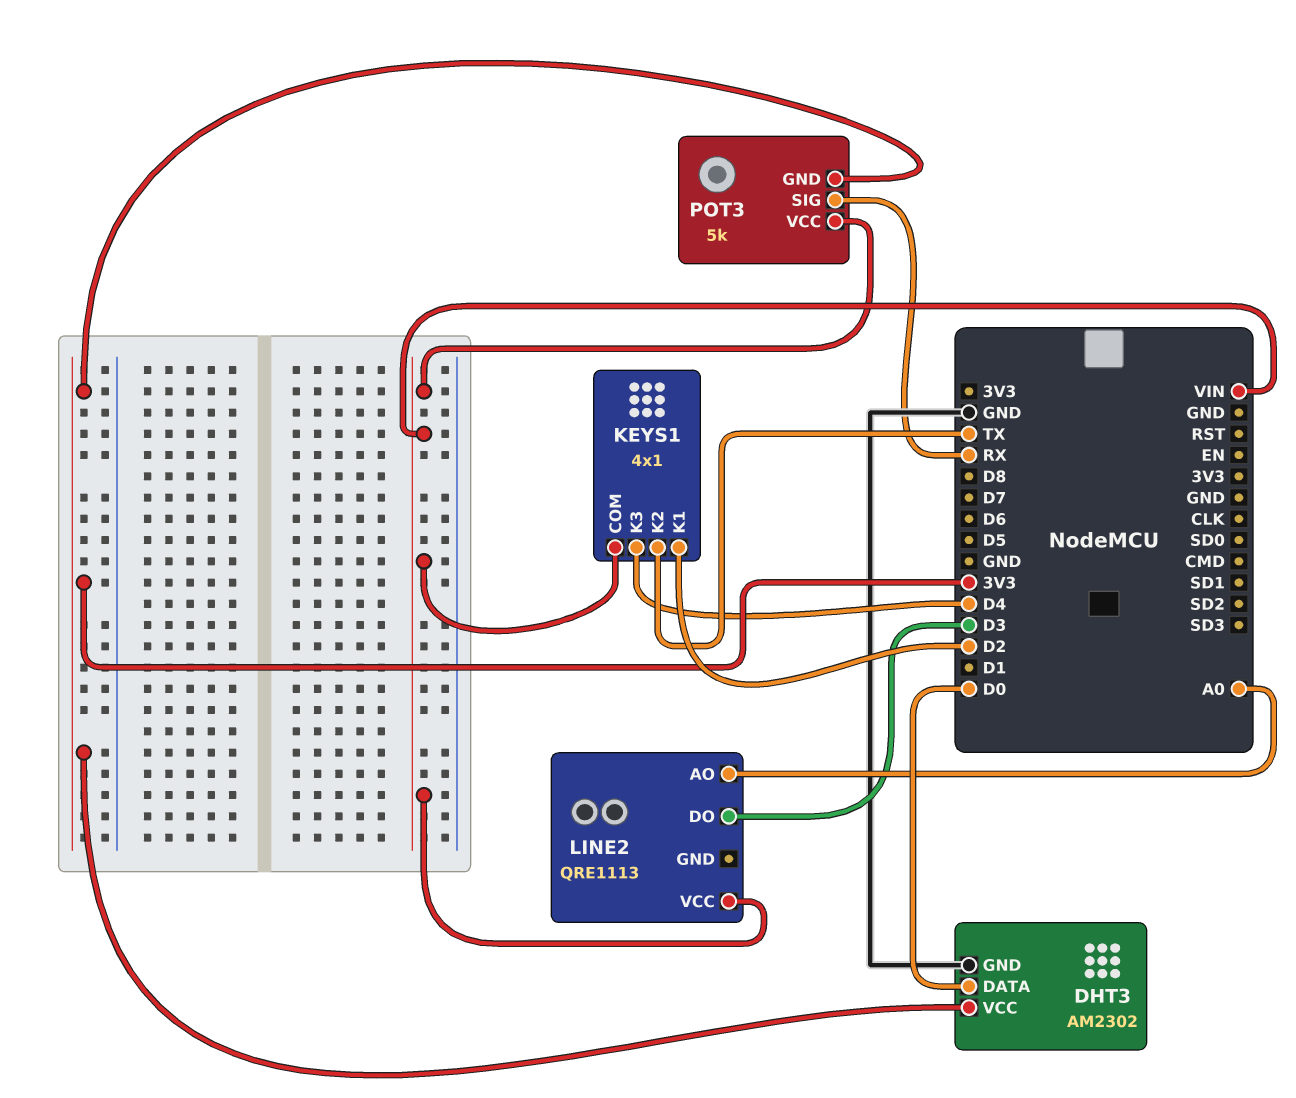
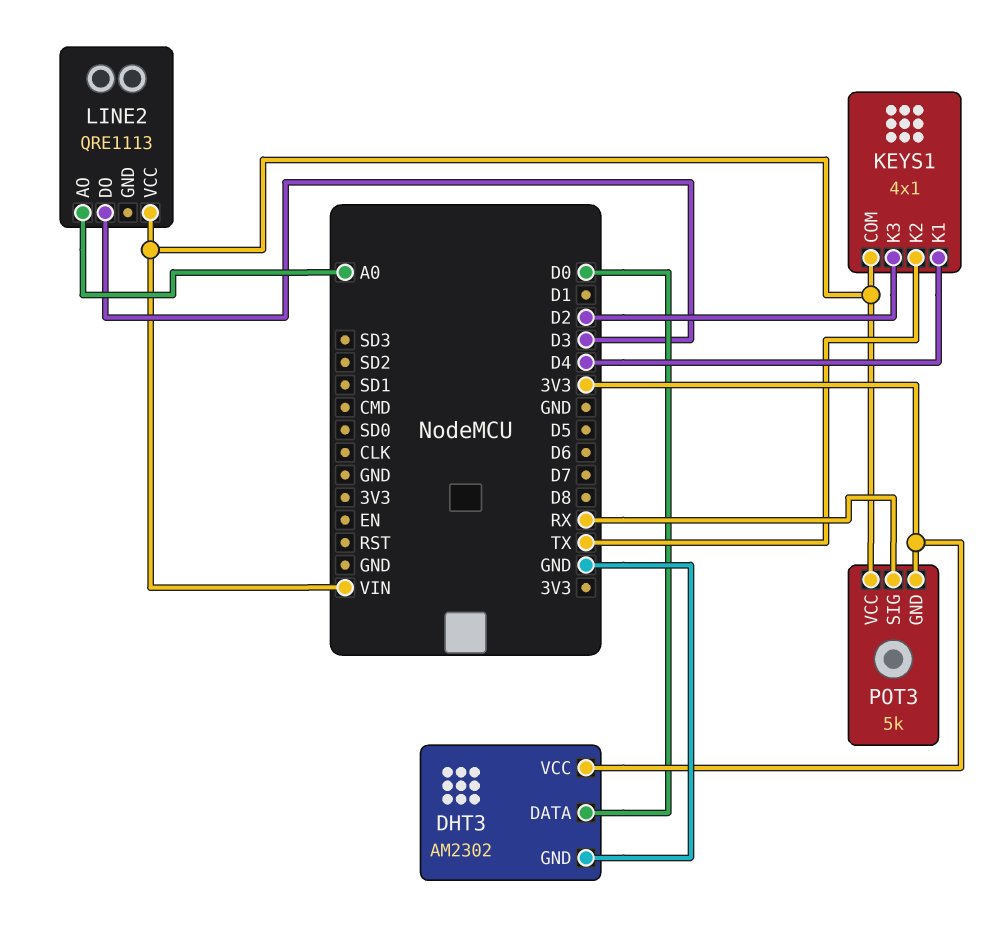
KEYS1 pin K1: D2 -> D4
KEYS1 pin K3: D4 -> D2

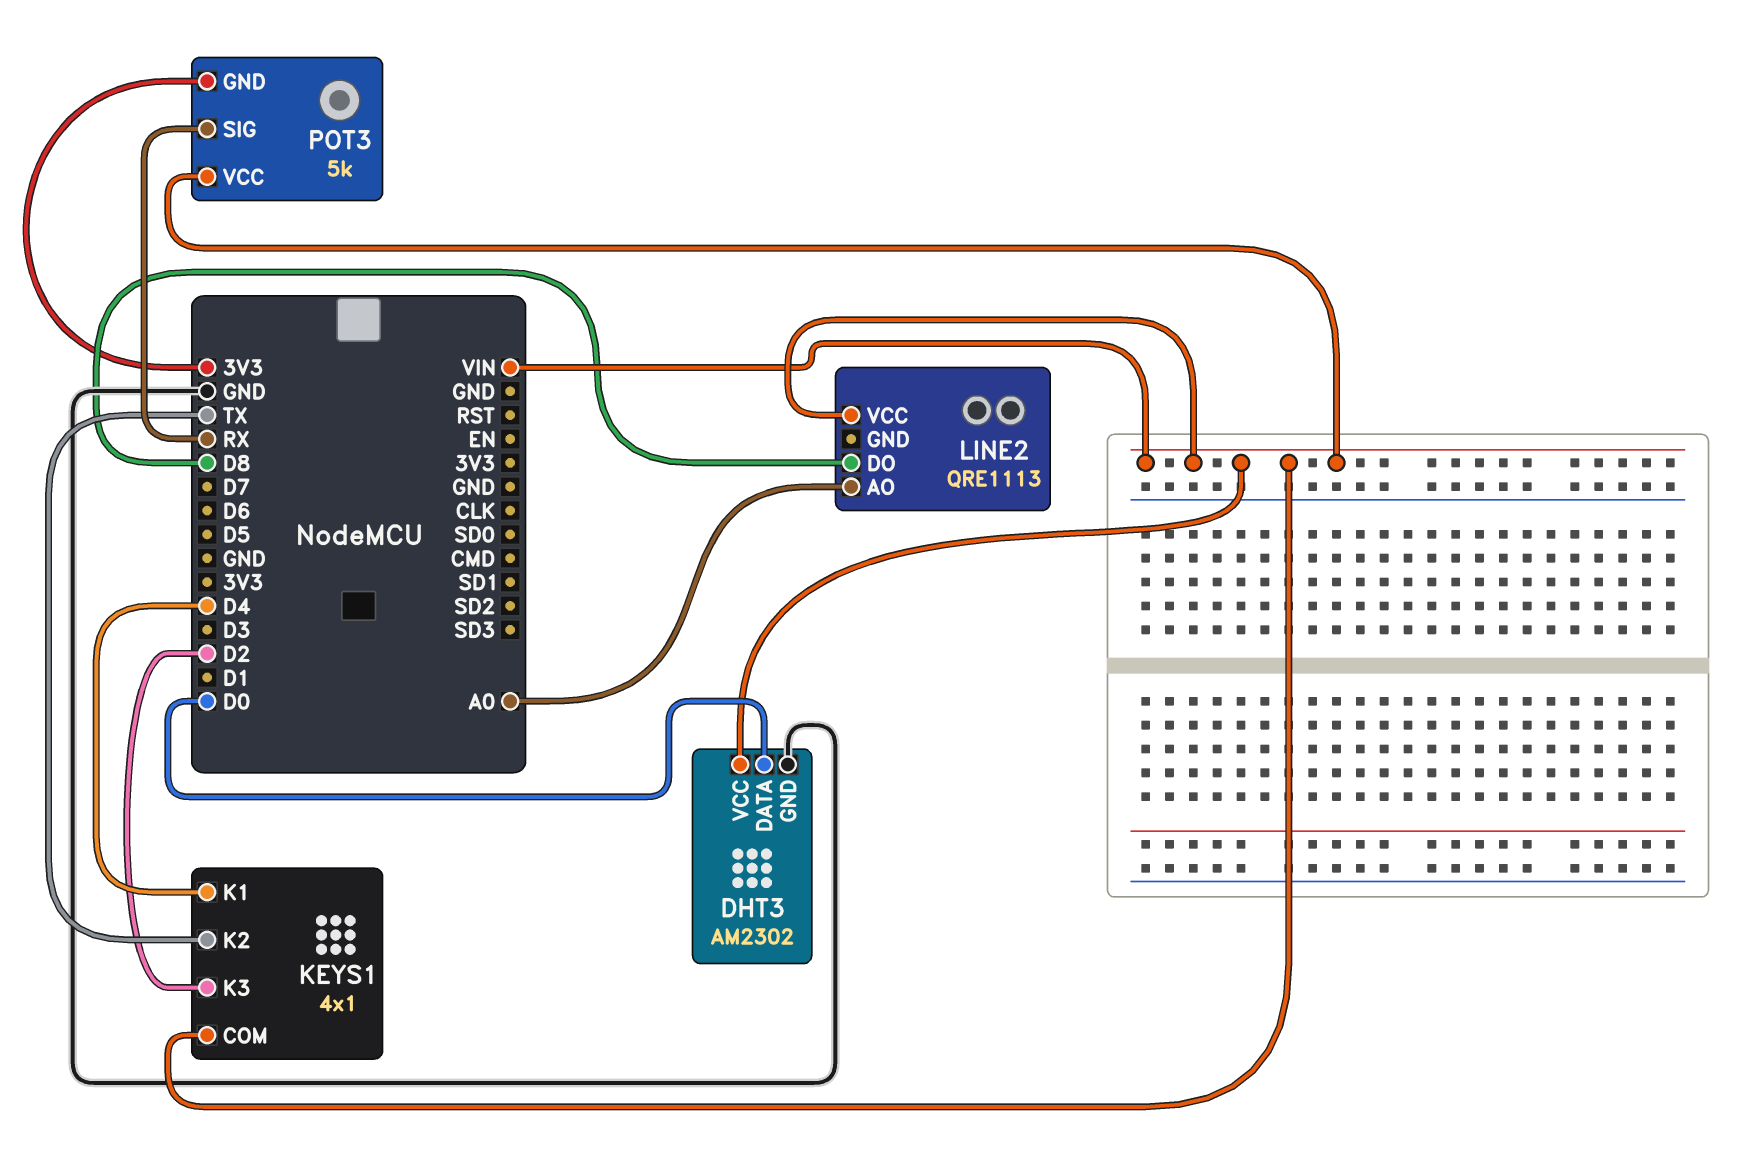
DHT3 pin VCC: 3V3 -> VIN
LINE2 pin DO: D3 -> D8

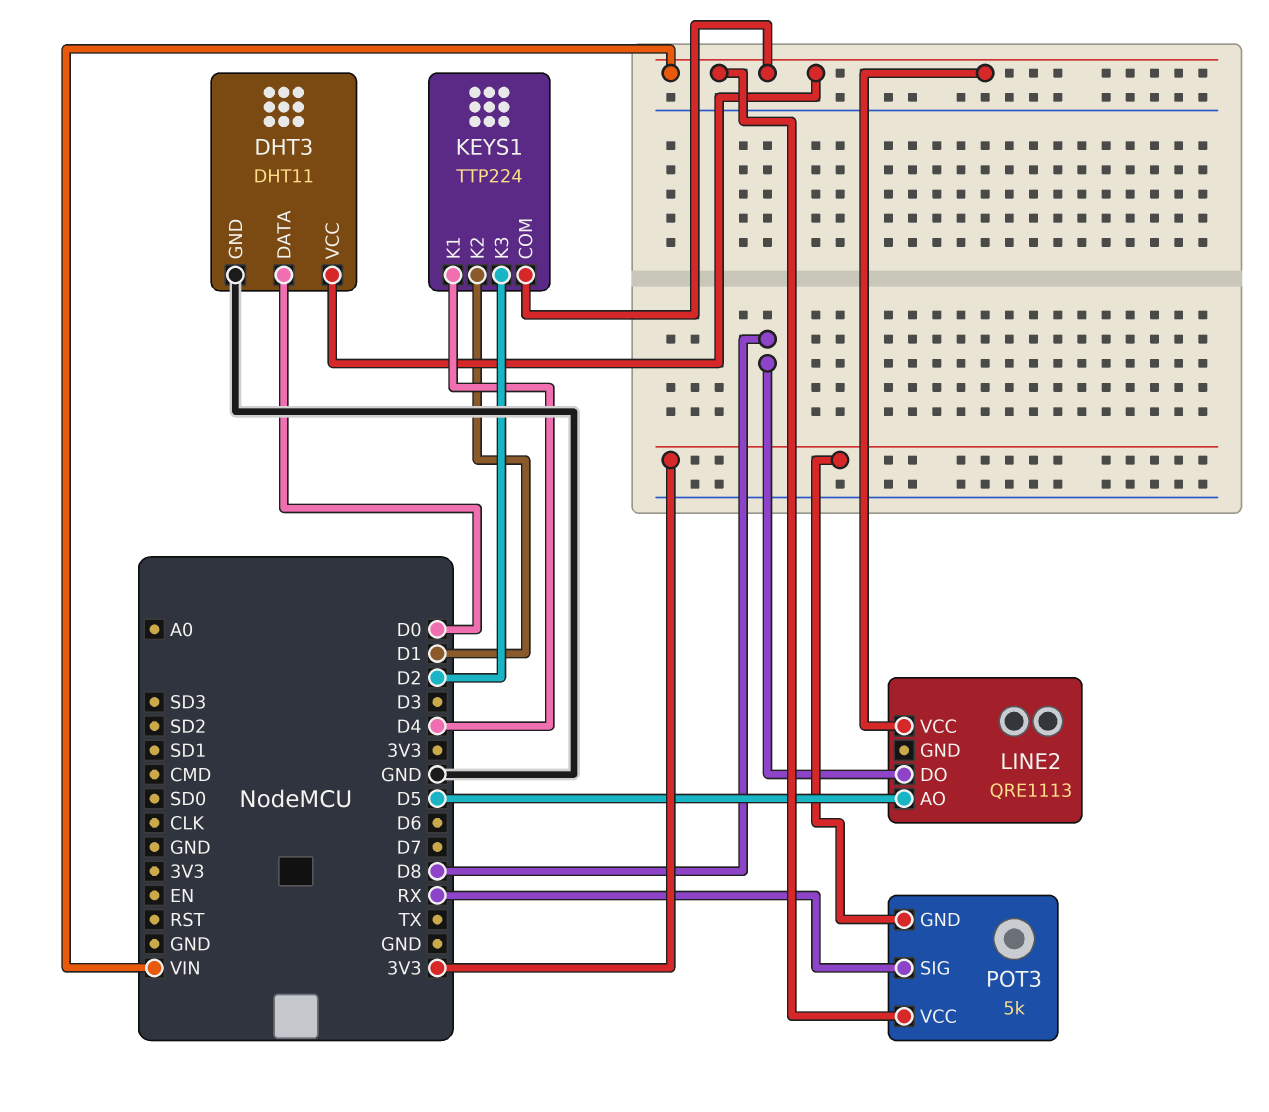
DHT3: AM2302 -> DHT11
KEYS1: 4x1 -> TTP224
KEYS1 pin K2: TX -> D1
LINE2 pin AO: A0 -> D5

